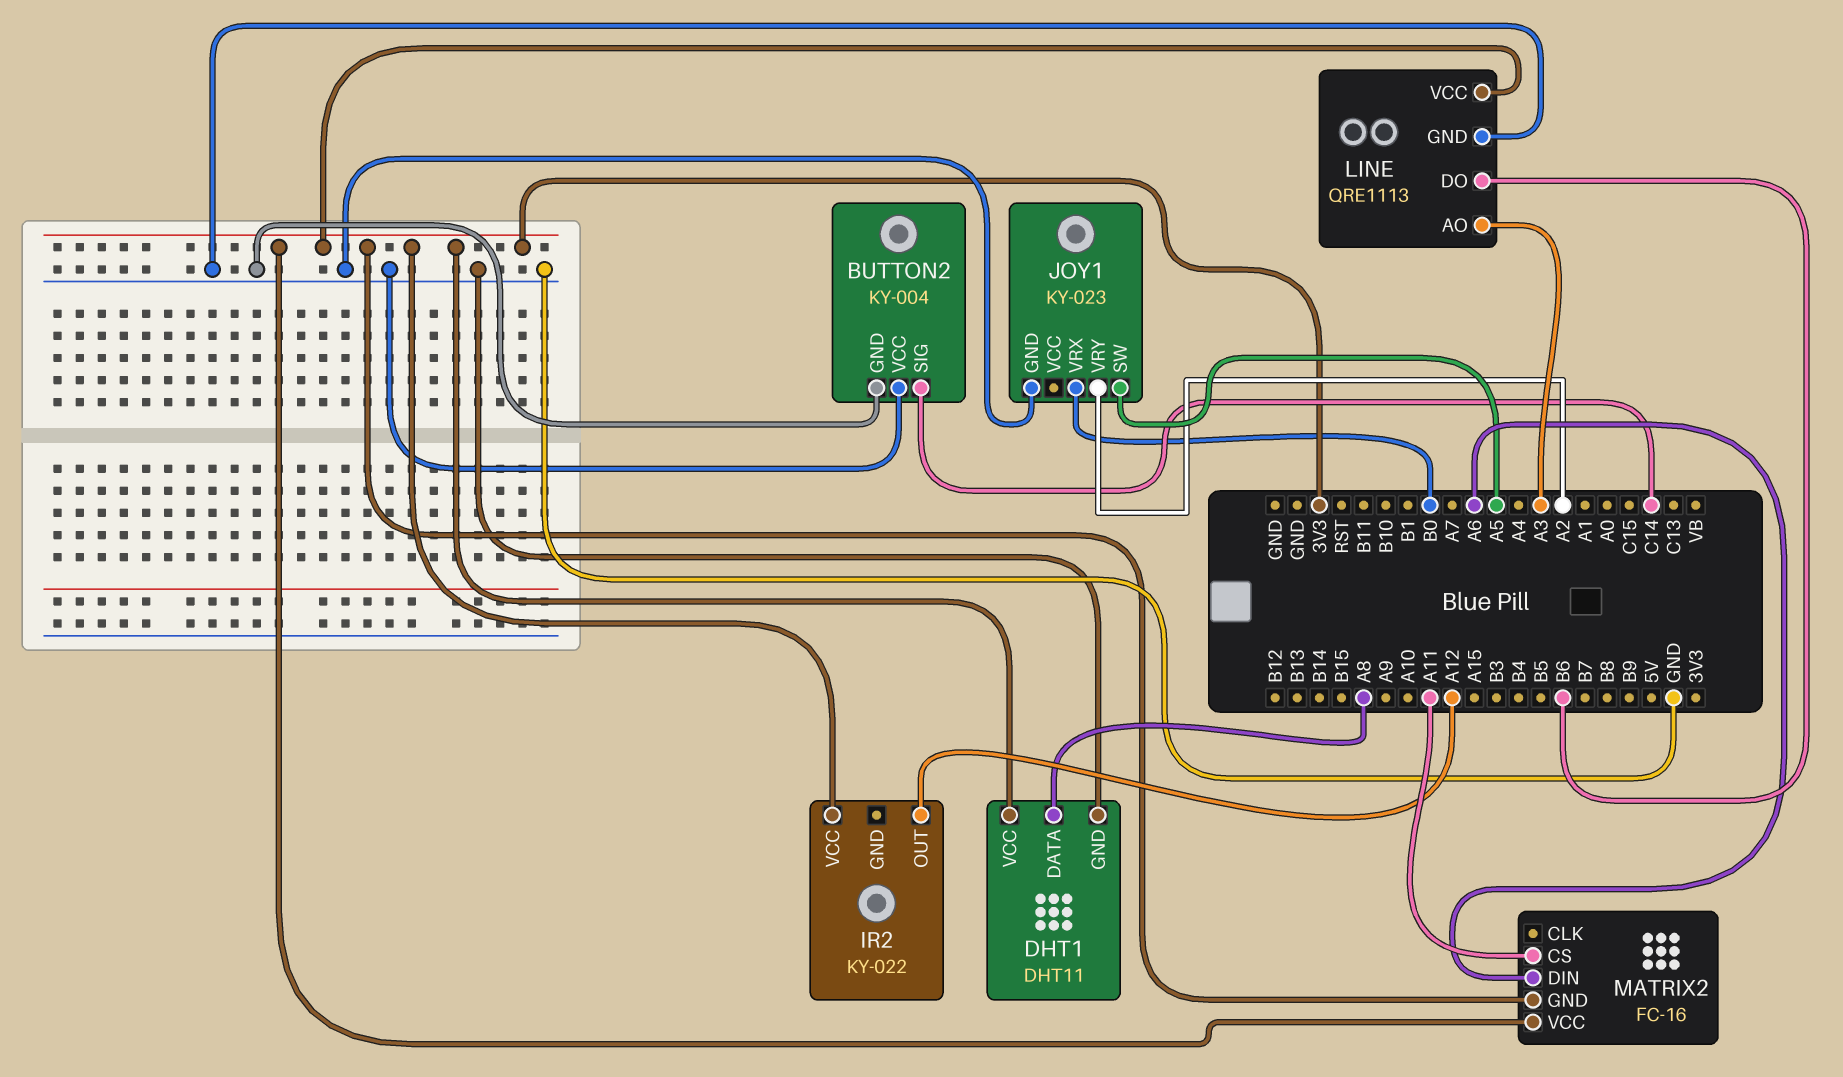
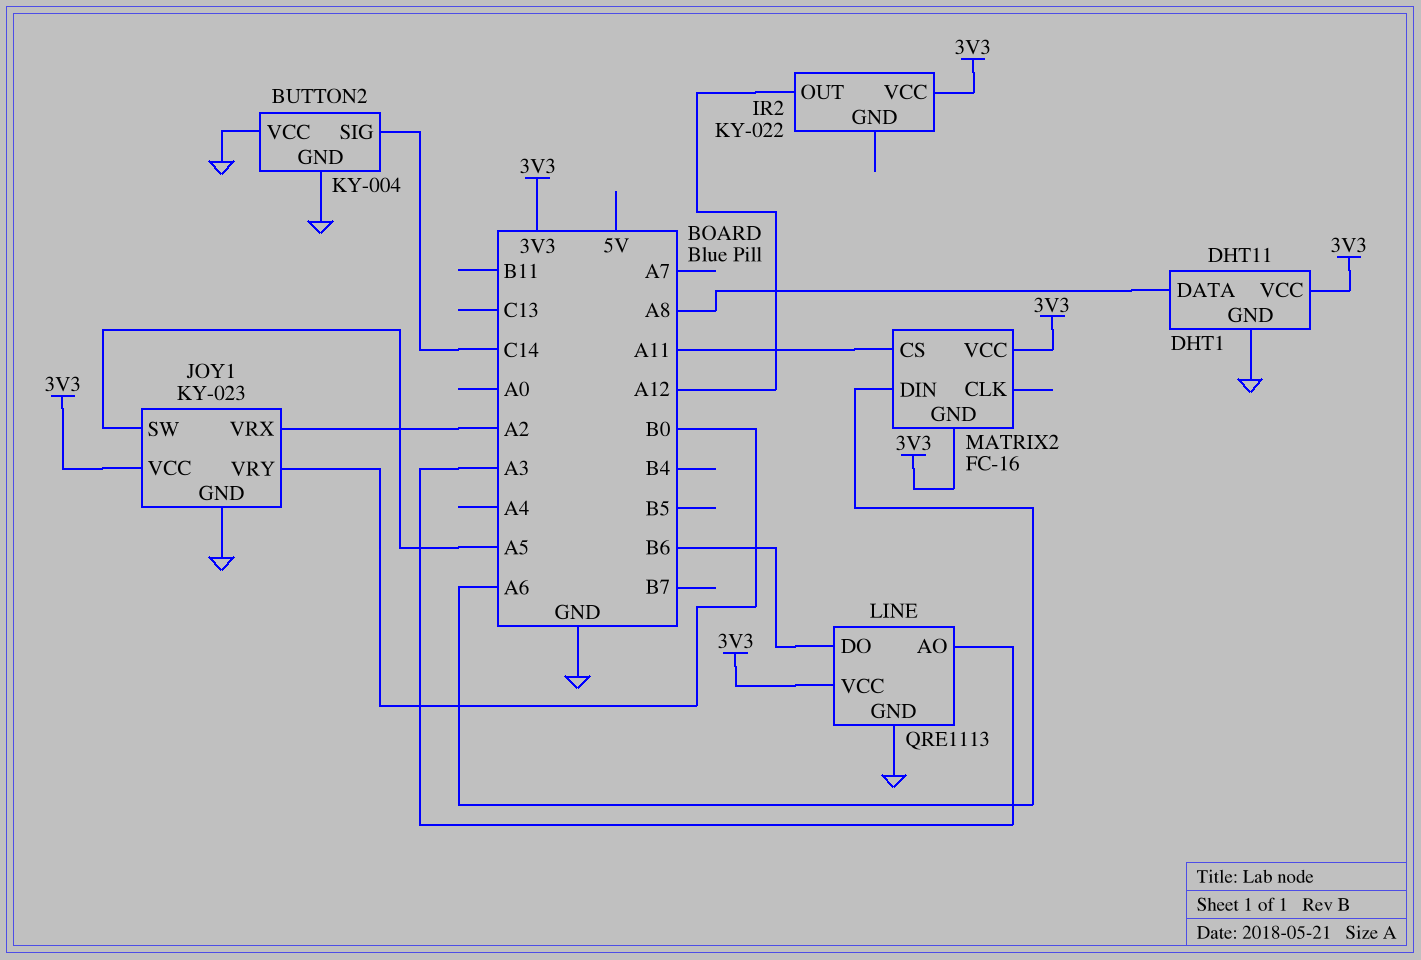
JOY1 pin VCC: none -> 3V3
JOY1 pin VRX: B0 -> A2
JOY1 pin VRY: A2 -> B0

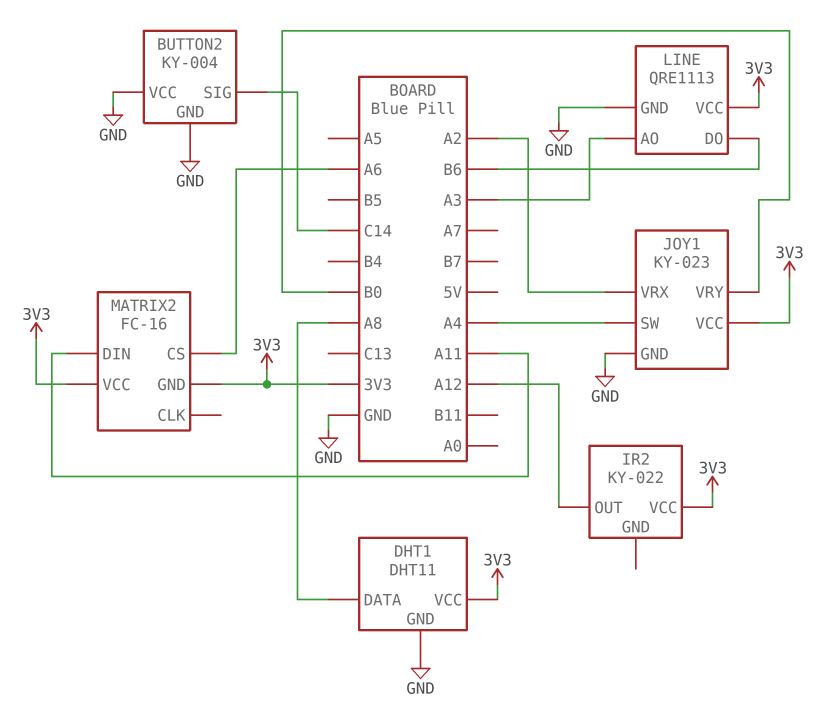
JOY1 pin SW: A5 -> A4
MATRIX2 pin CS: A11 -> A6
MATRIX2 pin DIN: A6 -> A11

